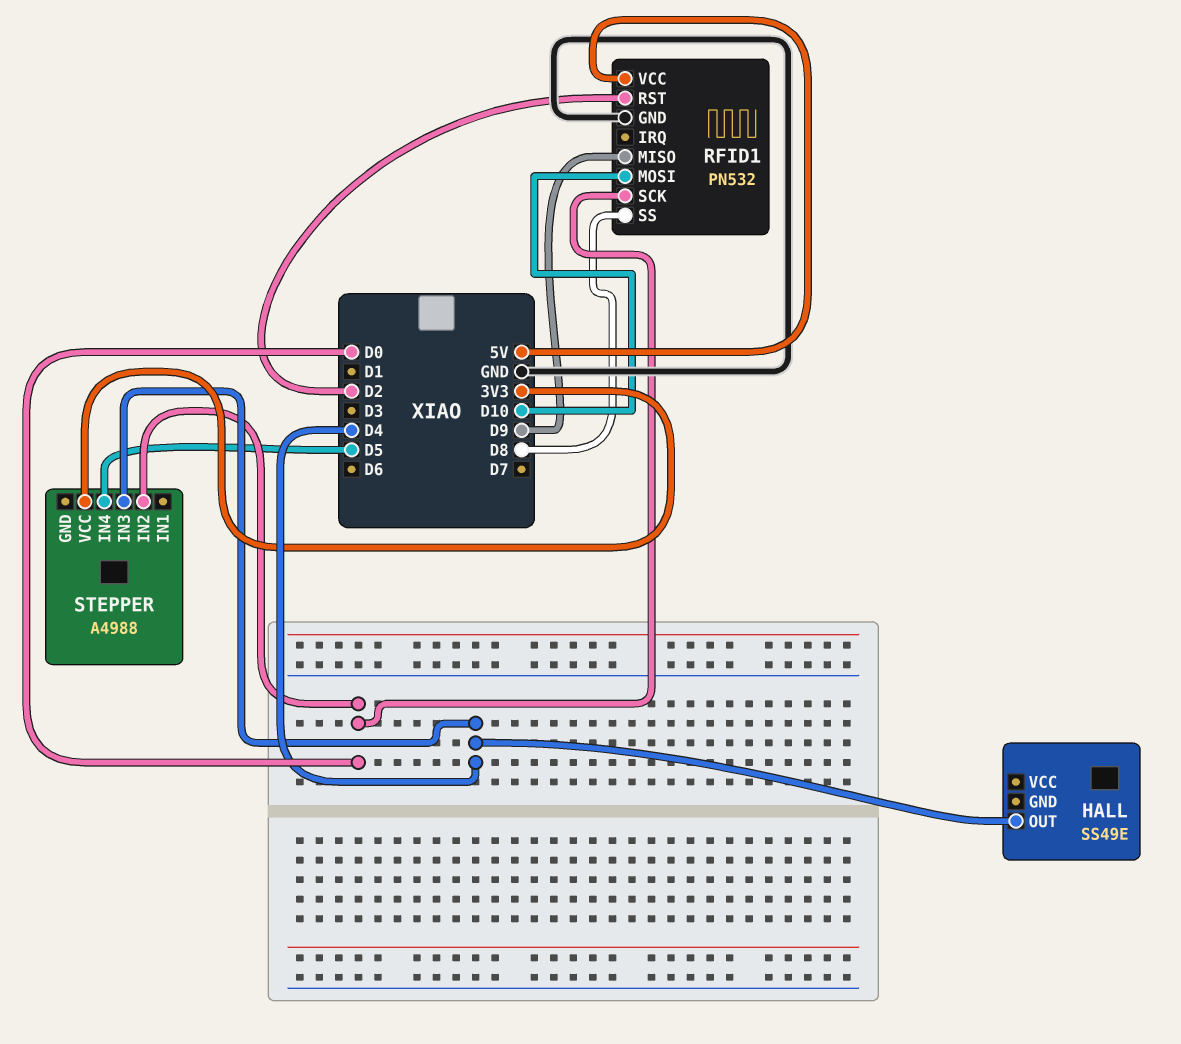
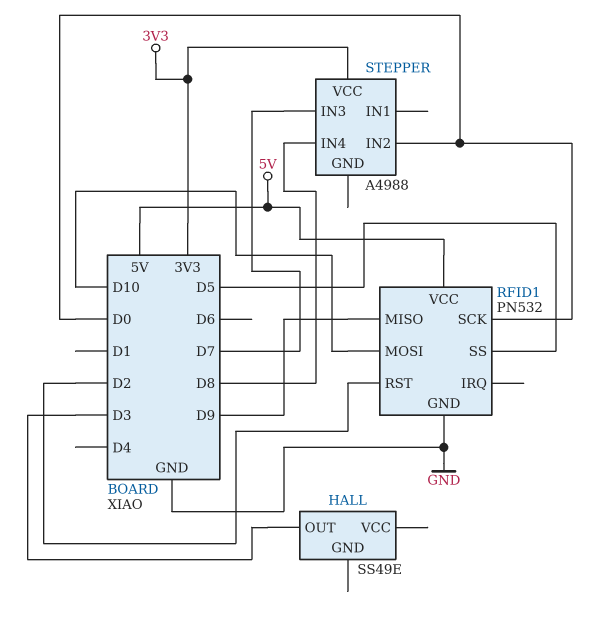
HALL pin OUT: D4 -> D3
RFID1 pin SS: D8 -> D5
STEPPER pin IN3: D4 -> D7
STEPPER pin IN4: D5 -> D8

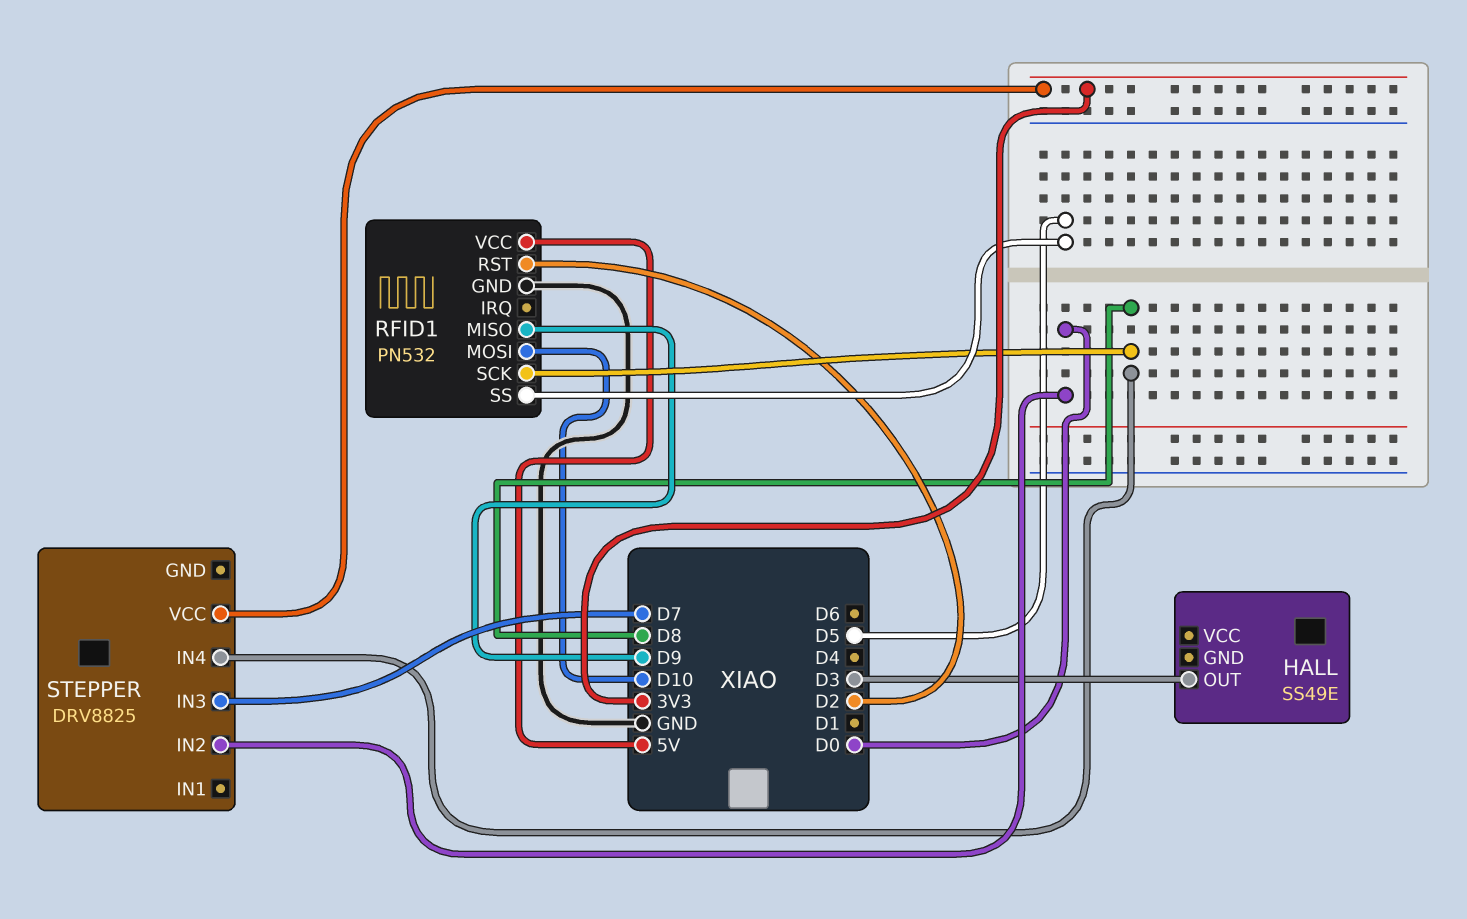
RFID1 pin SCK: D0 -> D8
STEPPER: A4988 -> DRV8825

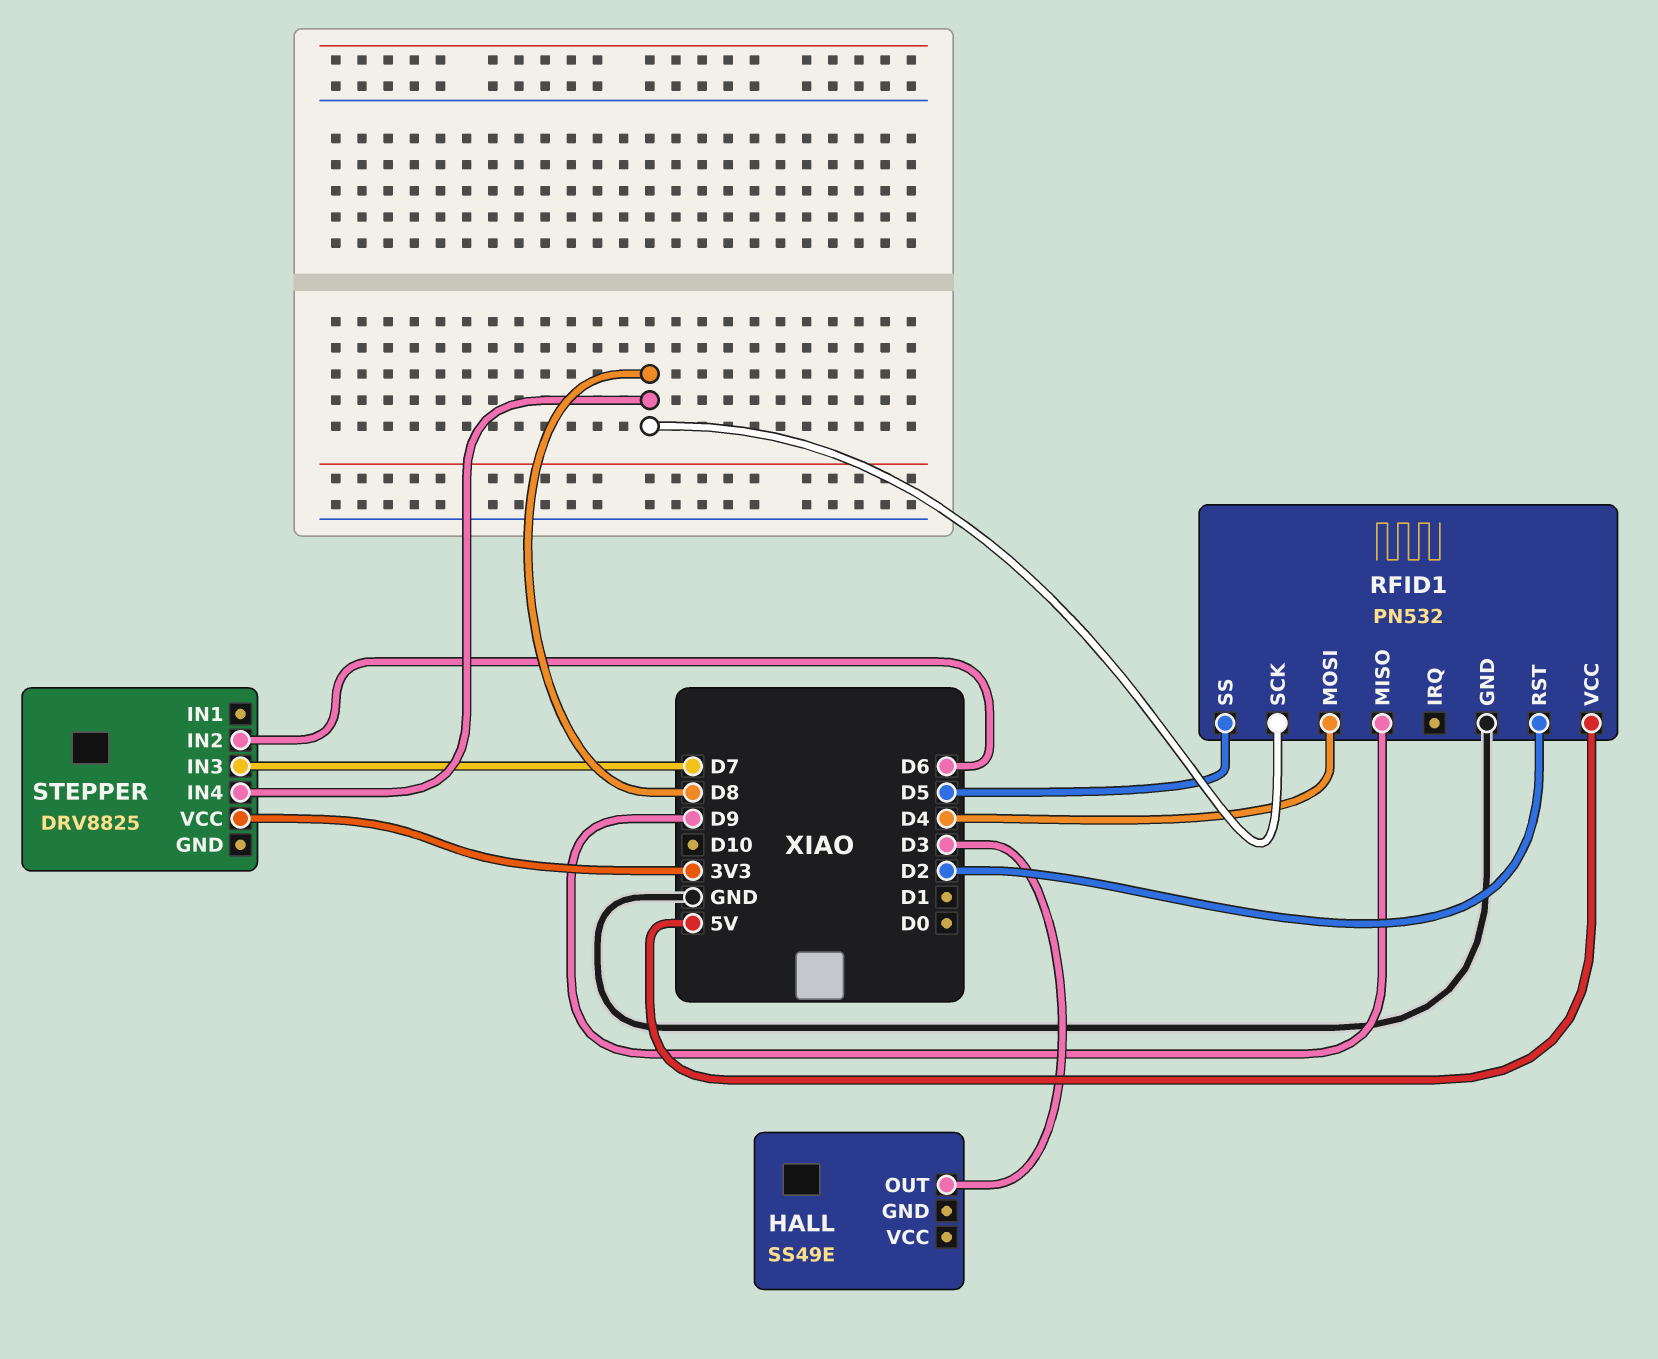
RFID1 pin MOSI: D10 -> D4
STEPPER pin IN2: D0 -> D6

